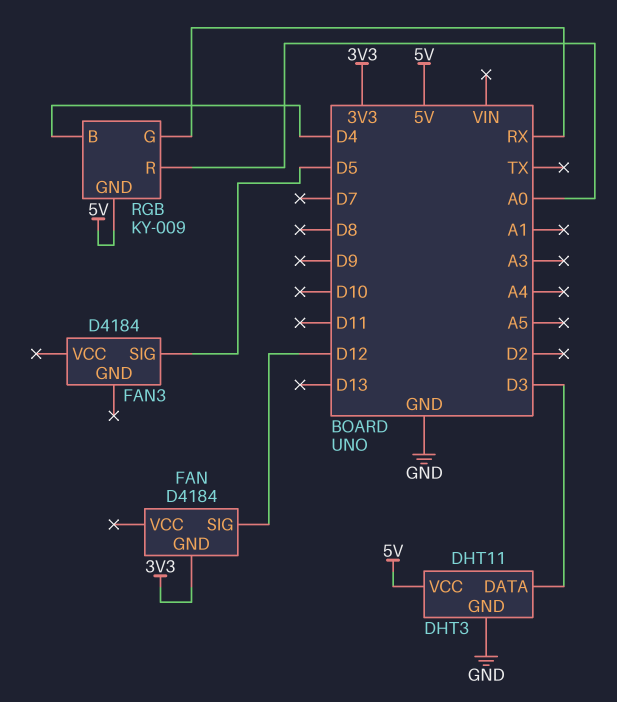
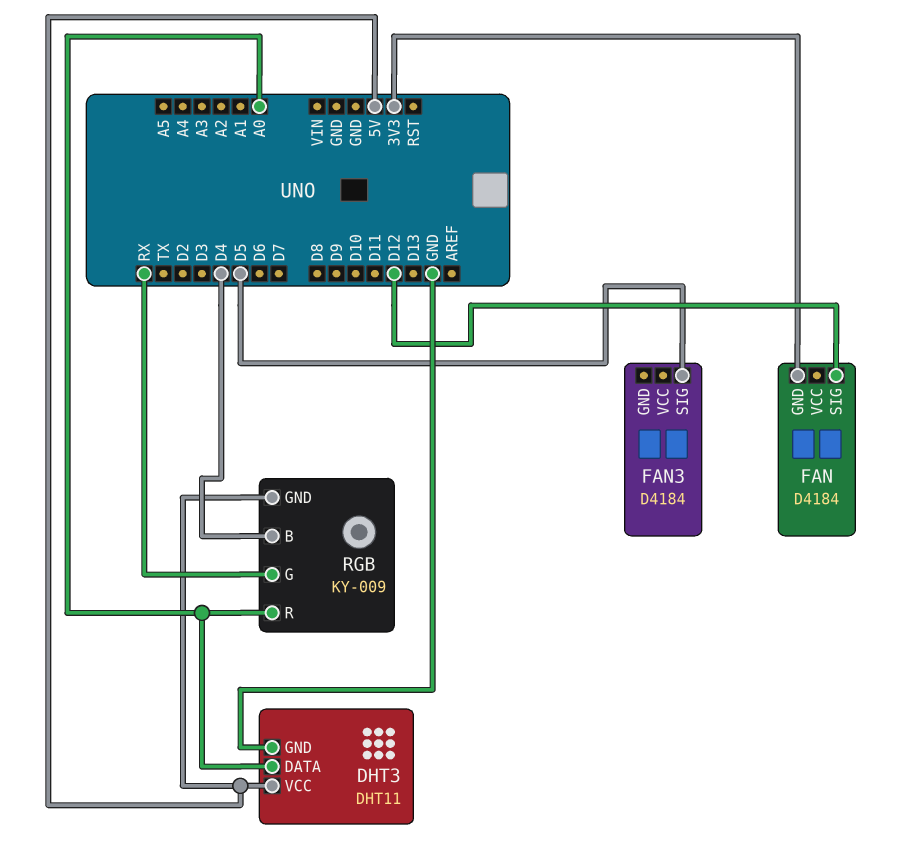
DHT3 pin DATA: D3 -> A0

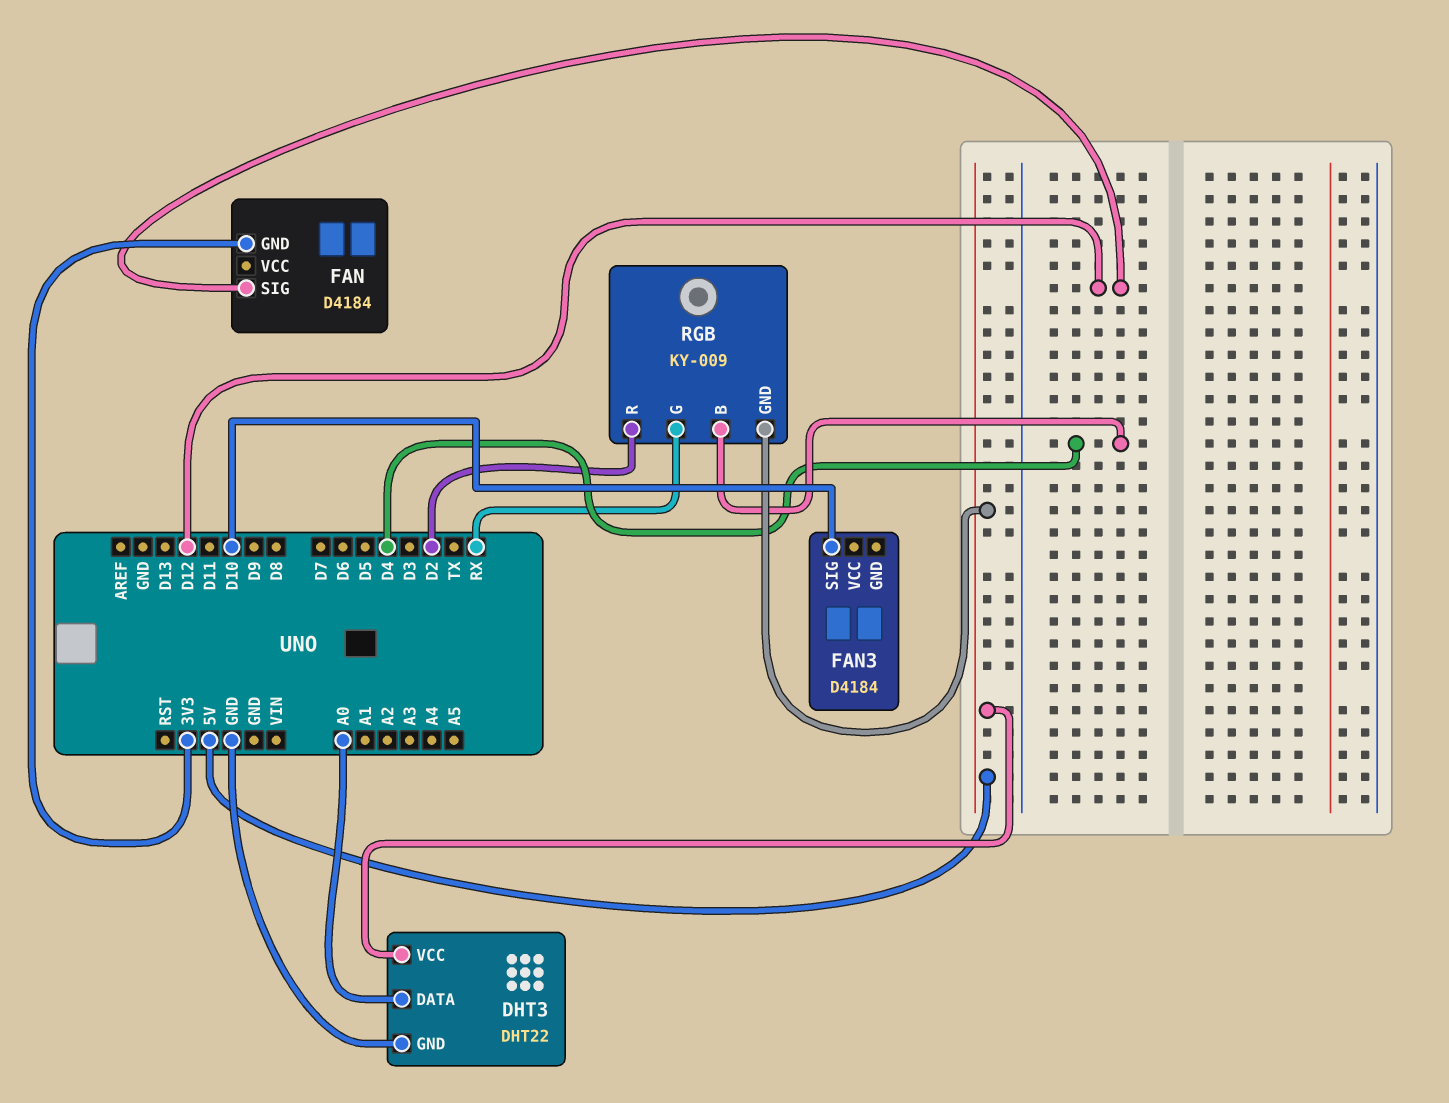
DHT3: DHT11 -> DHT22
FAN3 pin SIG: D5 -> D10
RGB pin R: A0 -> D2

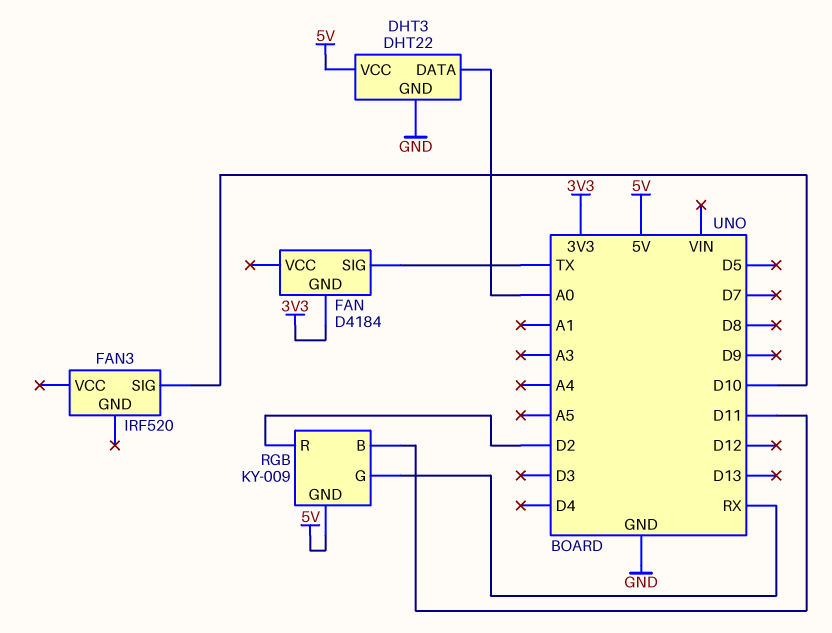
FAN pin SIG: D12 -> TX
FAN3: D4184 -> IRF520
RGB pin B: D4 -> D11

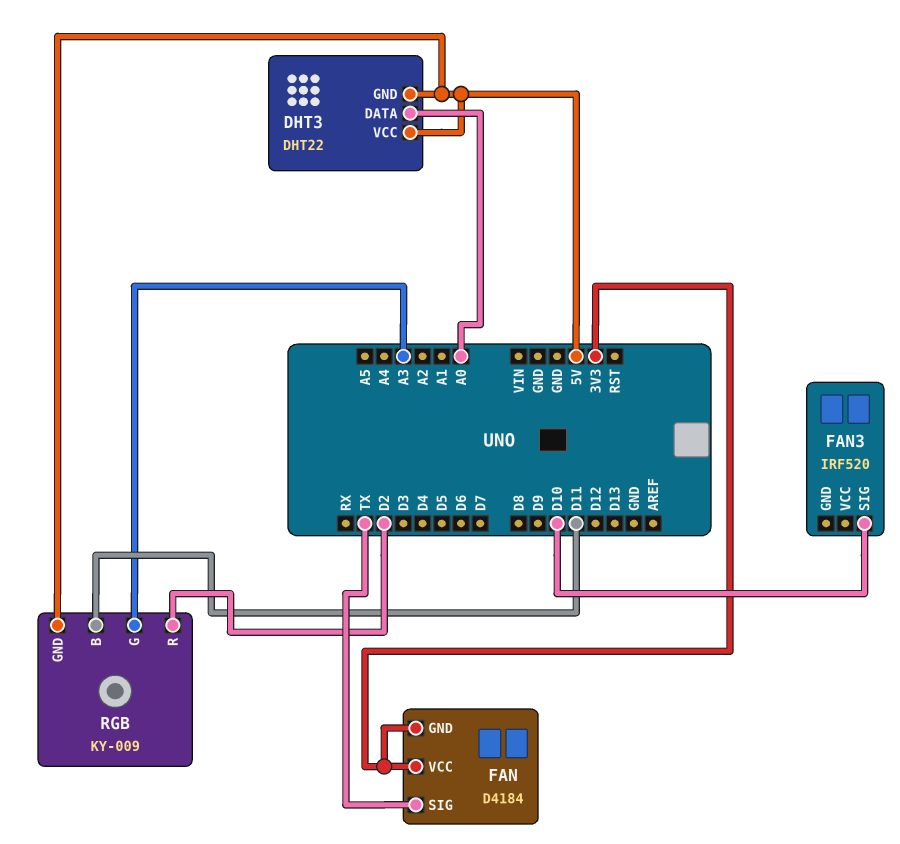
DHT3 pin GND: GND -> 5V
FAN pin VCC: none -> 3V3
RGB pin G: RX -> A3

